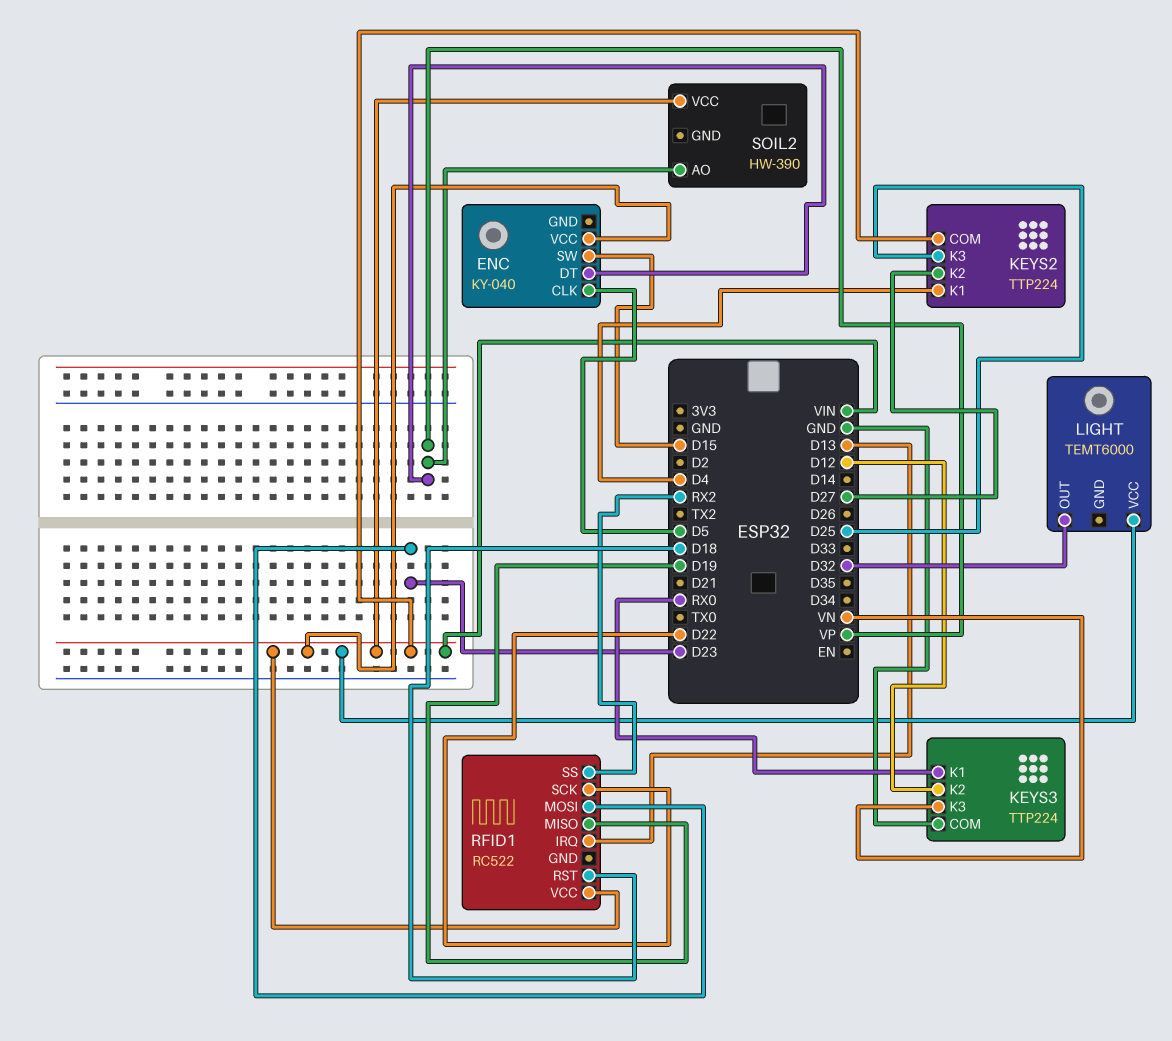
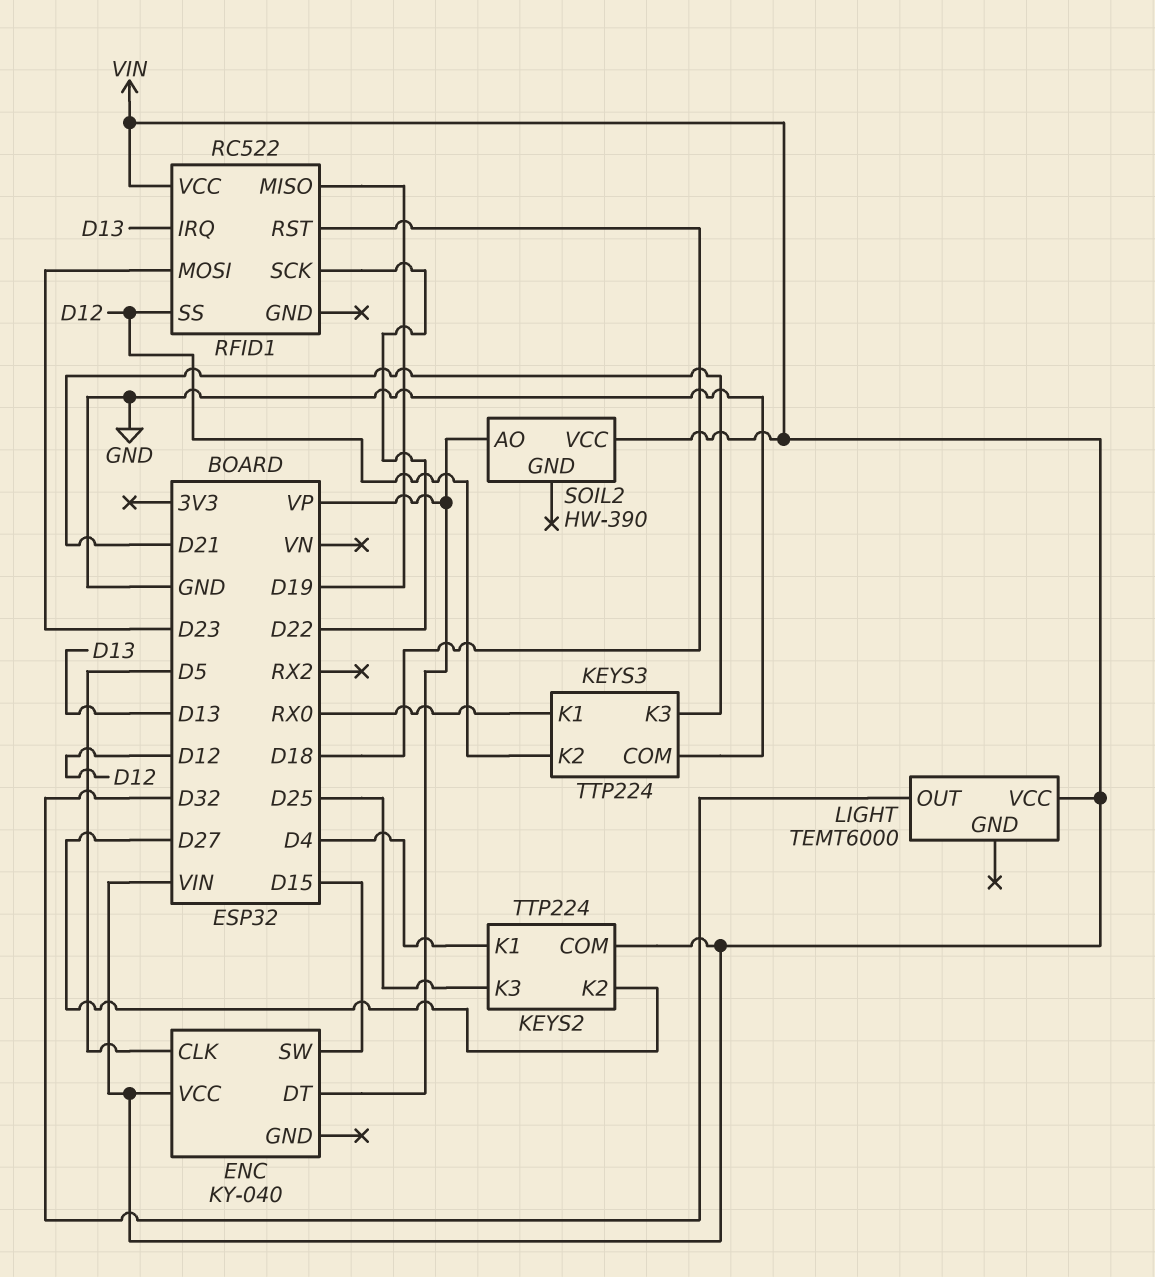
KEYS3 pin K3: VN -> D21
RFID1 pin SS: RX2 -> D12

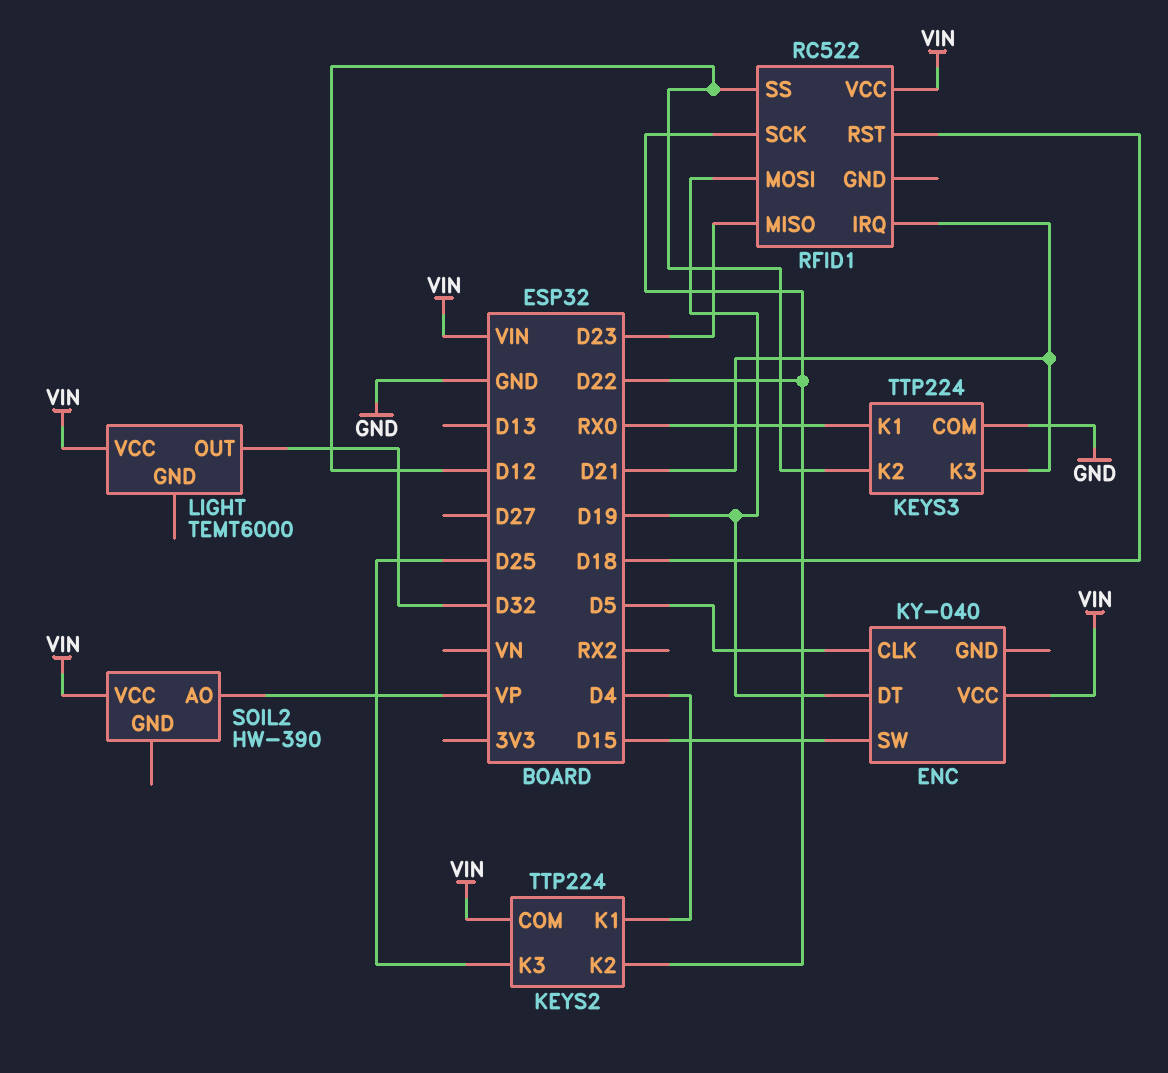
ENC pin DT: VP -> D19
KEYS2 pin K2: D27 -> D22
RFID1 pin IRQ: D13 -> D21
RFID1 pin MISO: D19 -> D23
RFID1 pin MOSI: D23 -> D19

